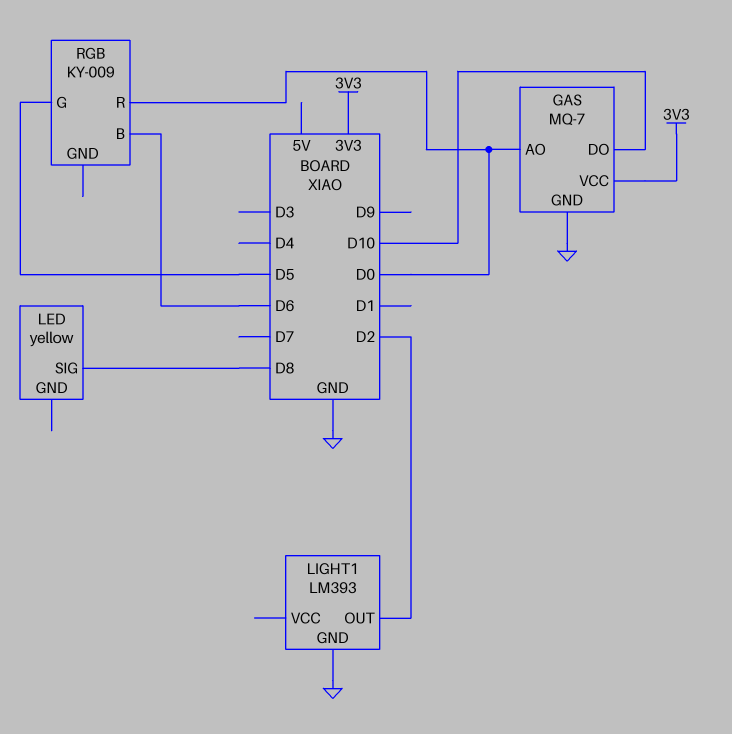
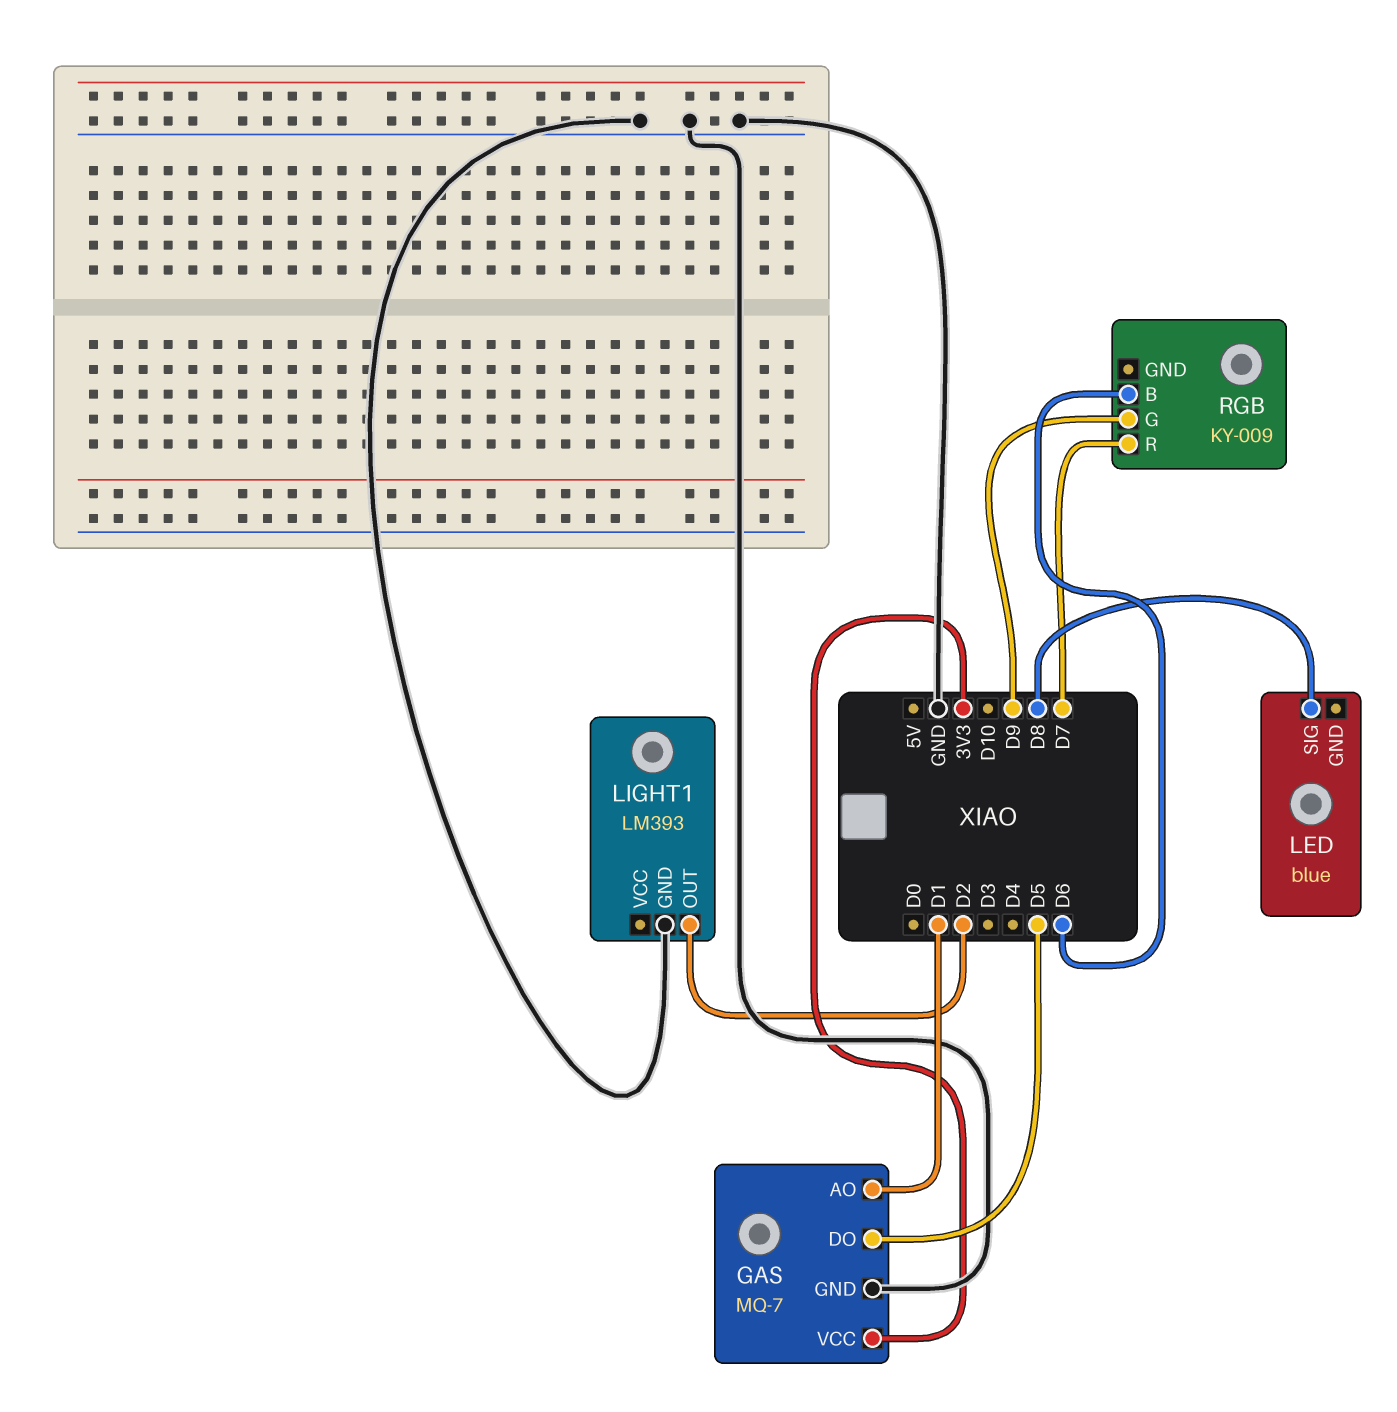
GAS pin AO: D0 -> D1
GAS pin DO: D10 -> D5
LED: yellow -> blue
RGB pin G: D5 -> D9
RGB pin R: D0 -> D7

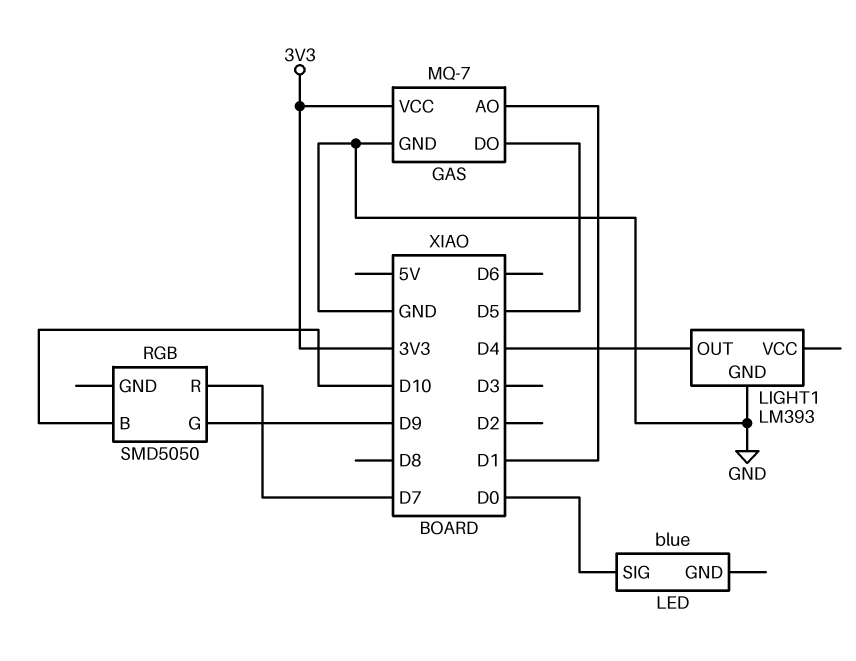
LED pin SIG: D8 -> D0
LIGHT1 pin OUT: D2 -> D4
RGB: KY-009 -> SMD5050
RGB pin B: D6 -> D10

